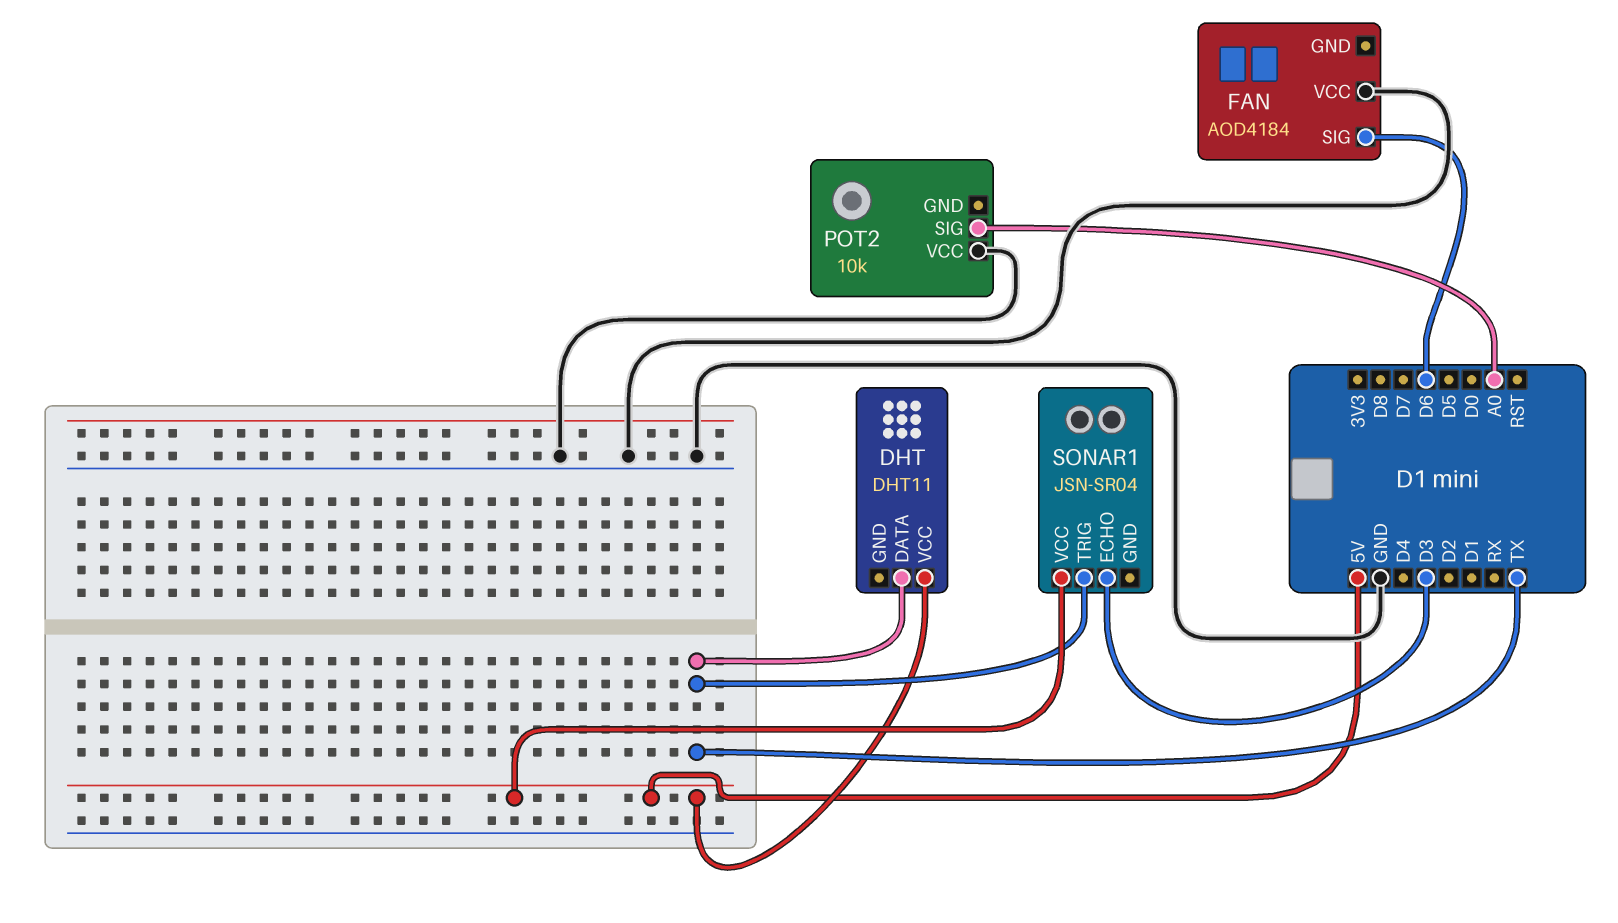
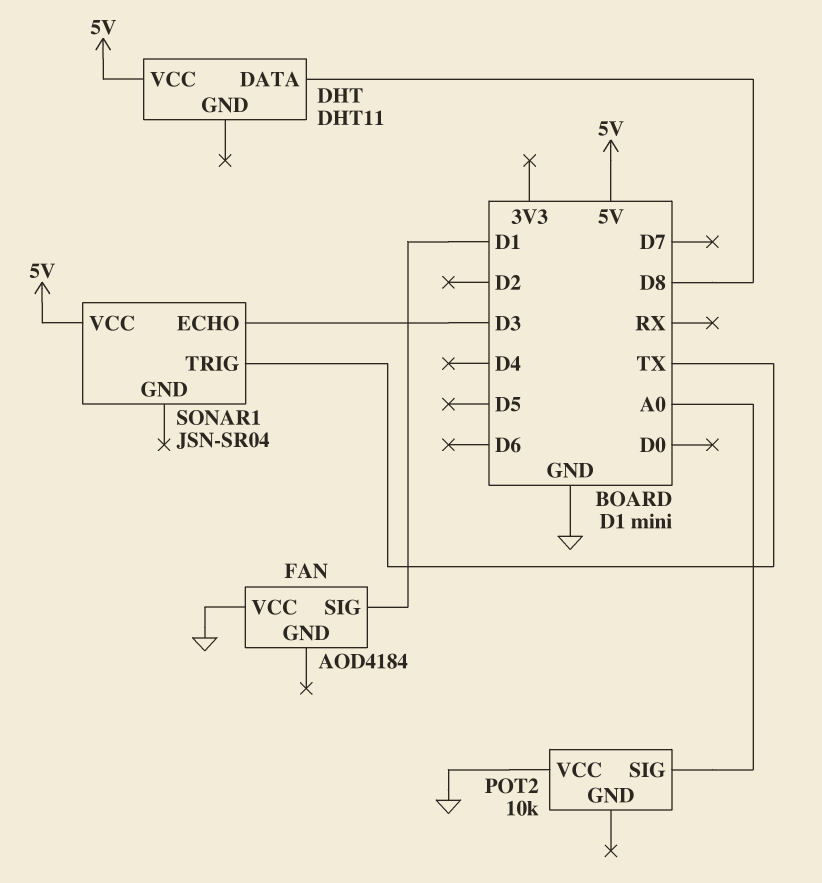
DHT pin DATA: TX -> D8
FAN pin SIG: D6 -> D1

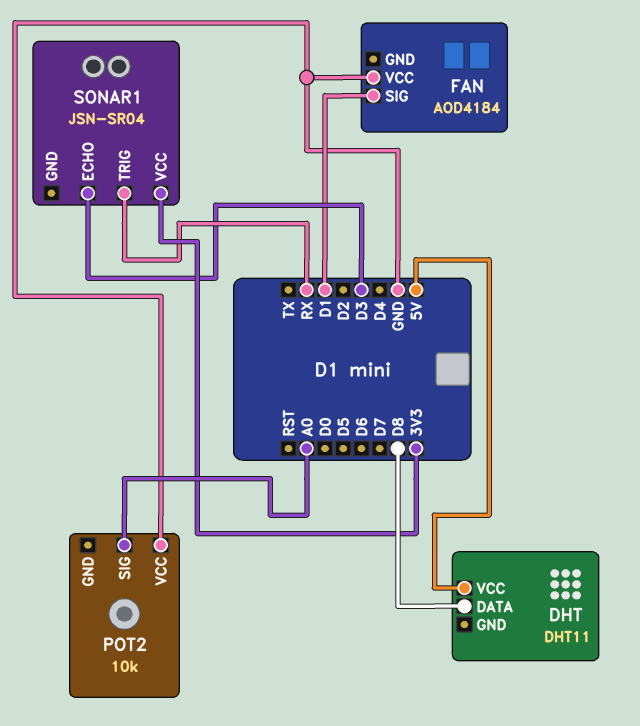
SONAR1 pin TRIG: TX -> RX
SONAR1 pin VCC: 5V -> 3V3

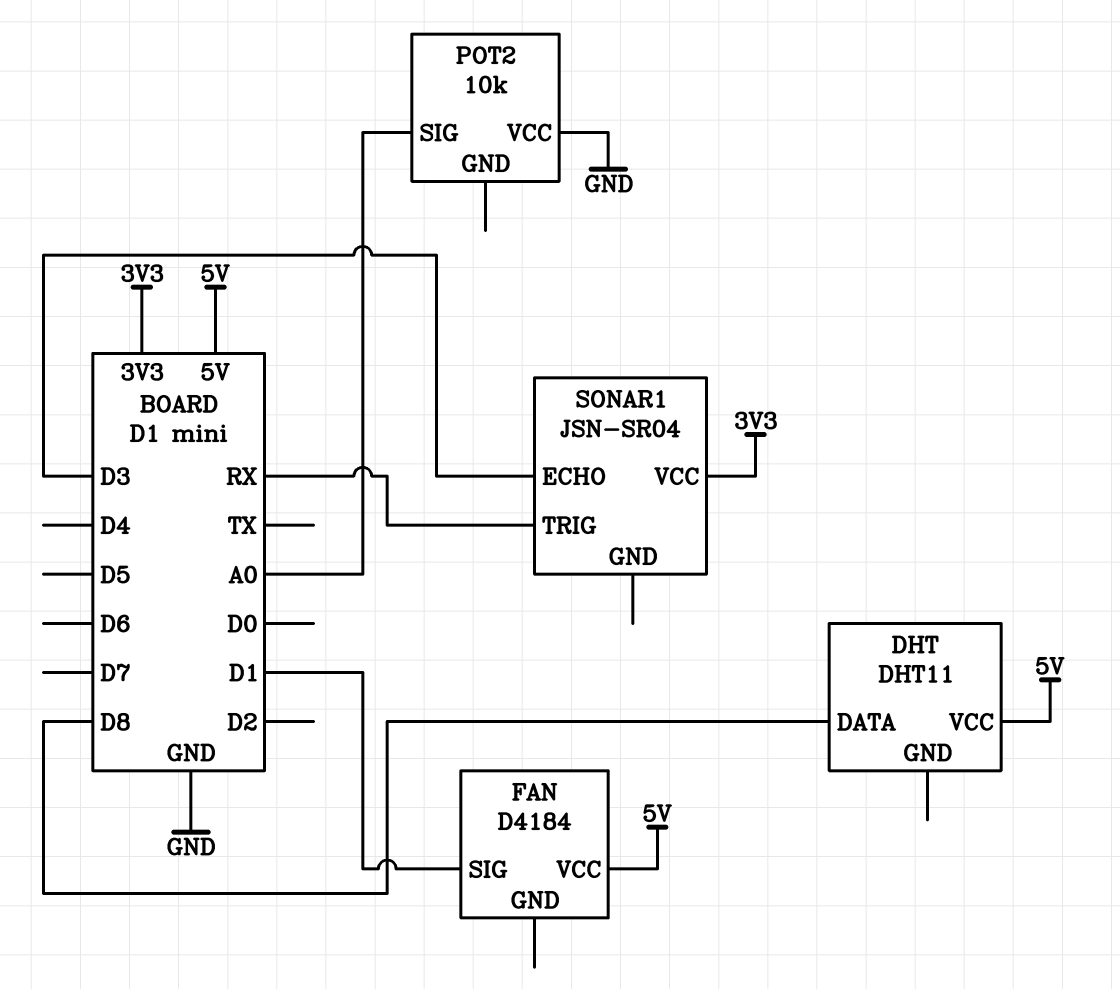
FAN: AOD4184 -> D4184
FAN pin VCC: GND -> 5V

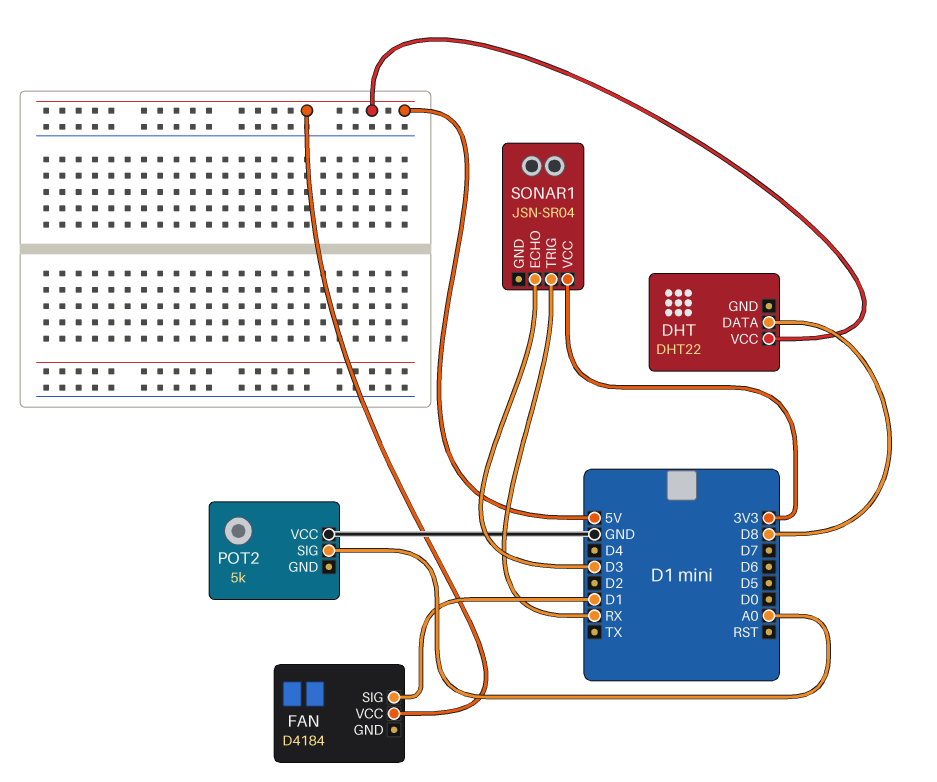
DHT: DHT11 -> DHT22
POT2: 10k -> 5k

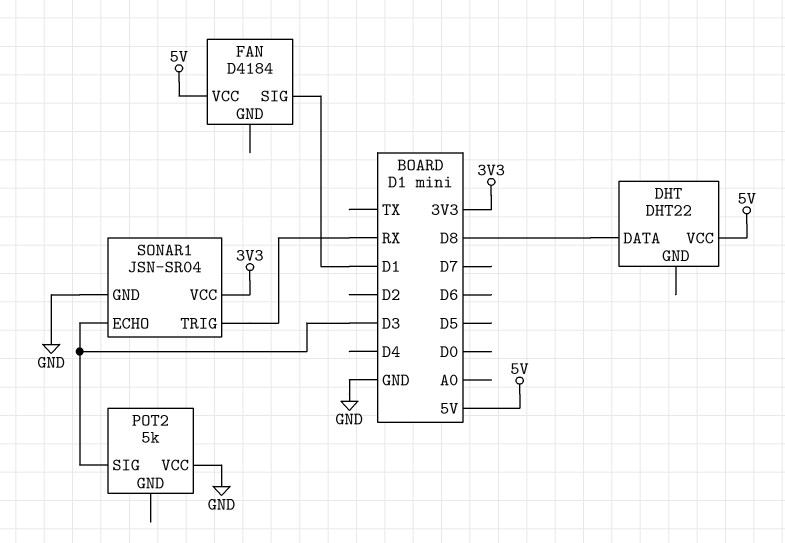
POT2 pin SIG: A0 -> D3
SONAR1 pin GND: none -> GND

